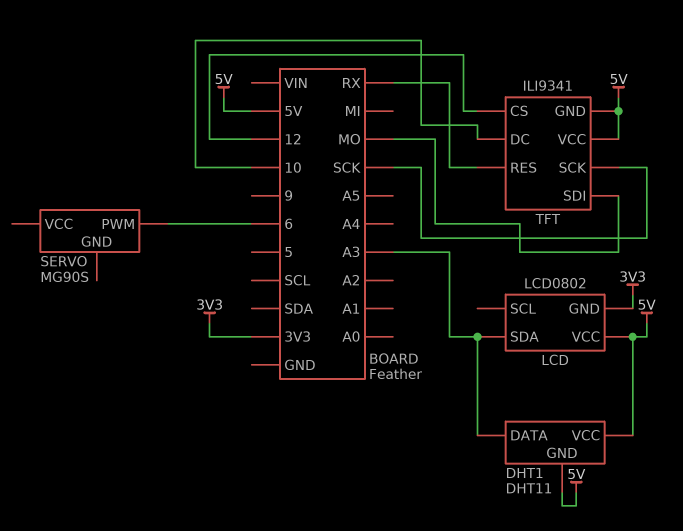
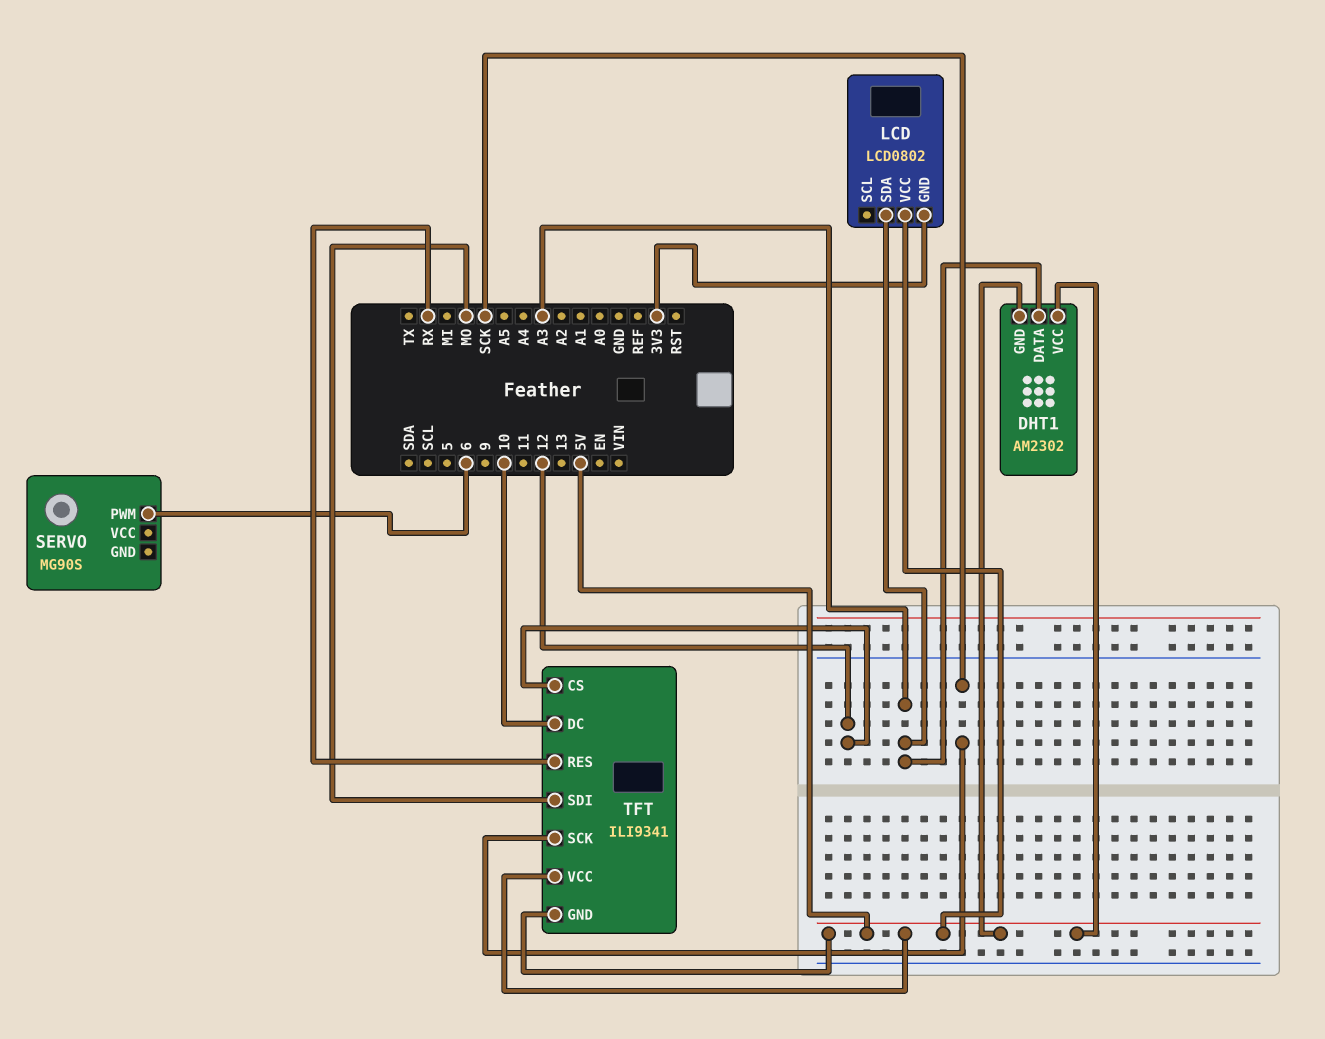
DHT1: DHT11 -> AM2302

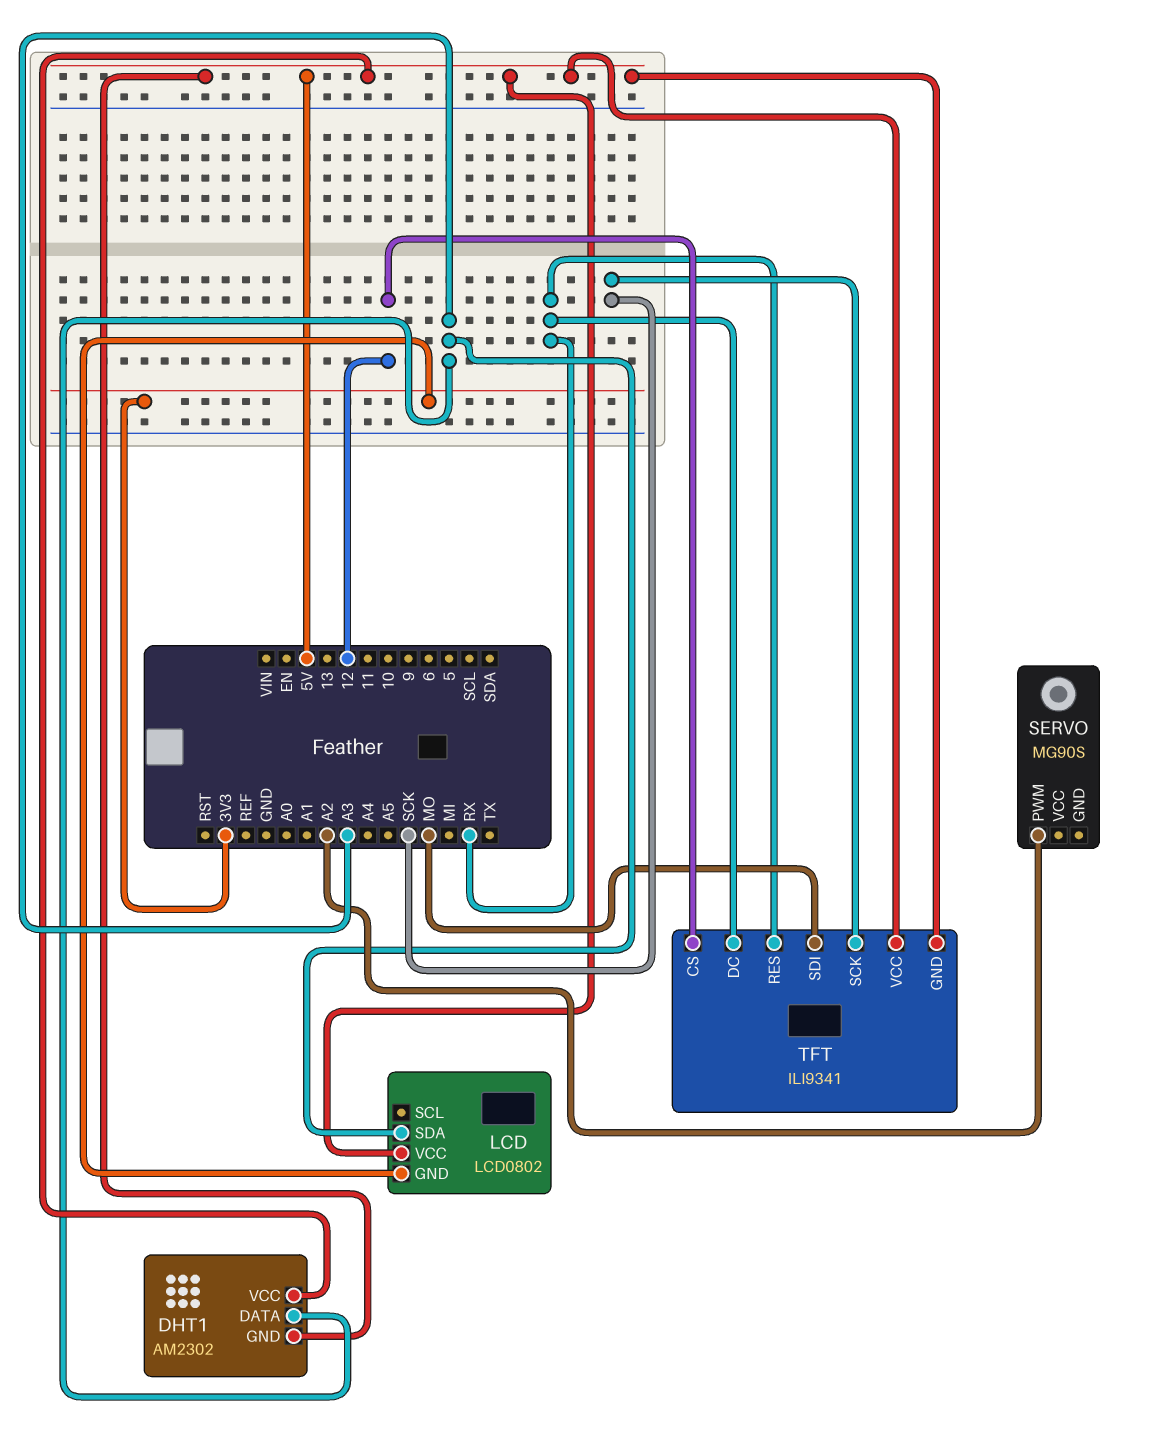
SERVO pin PWM: 6 -> A2
TFT pin DC: 10 -> RX

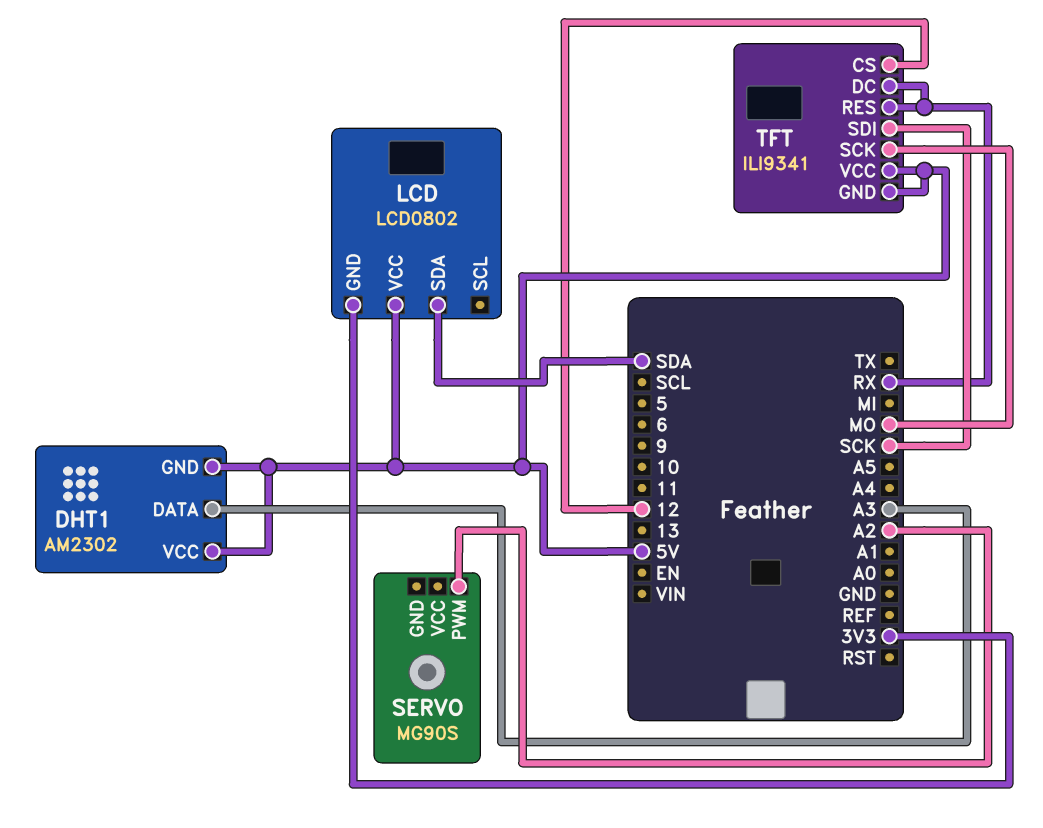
LCD pin SDA: A3 -> SDA
TFT pin SCK: SCK -> MO
TFT pin SDI: MO -> SCK

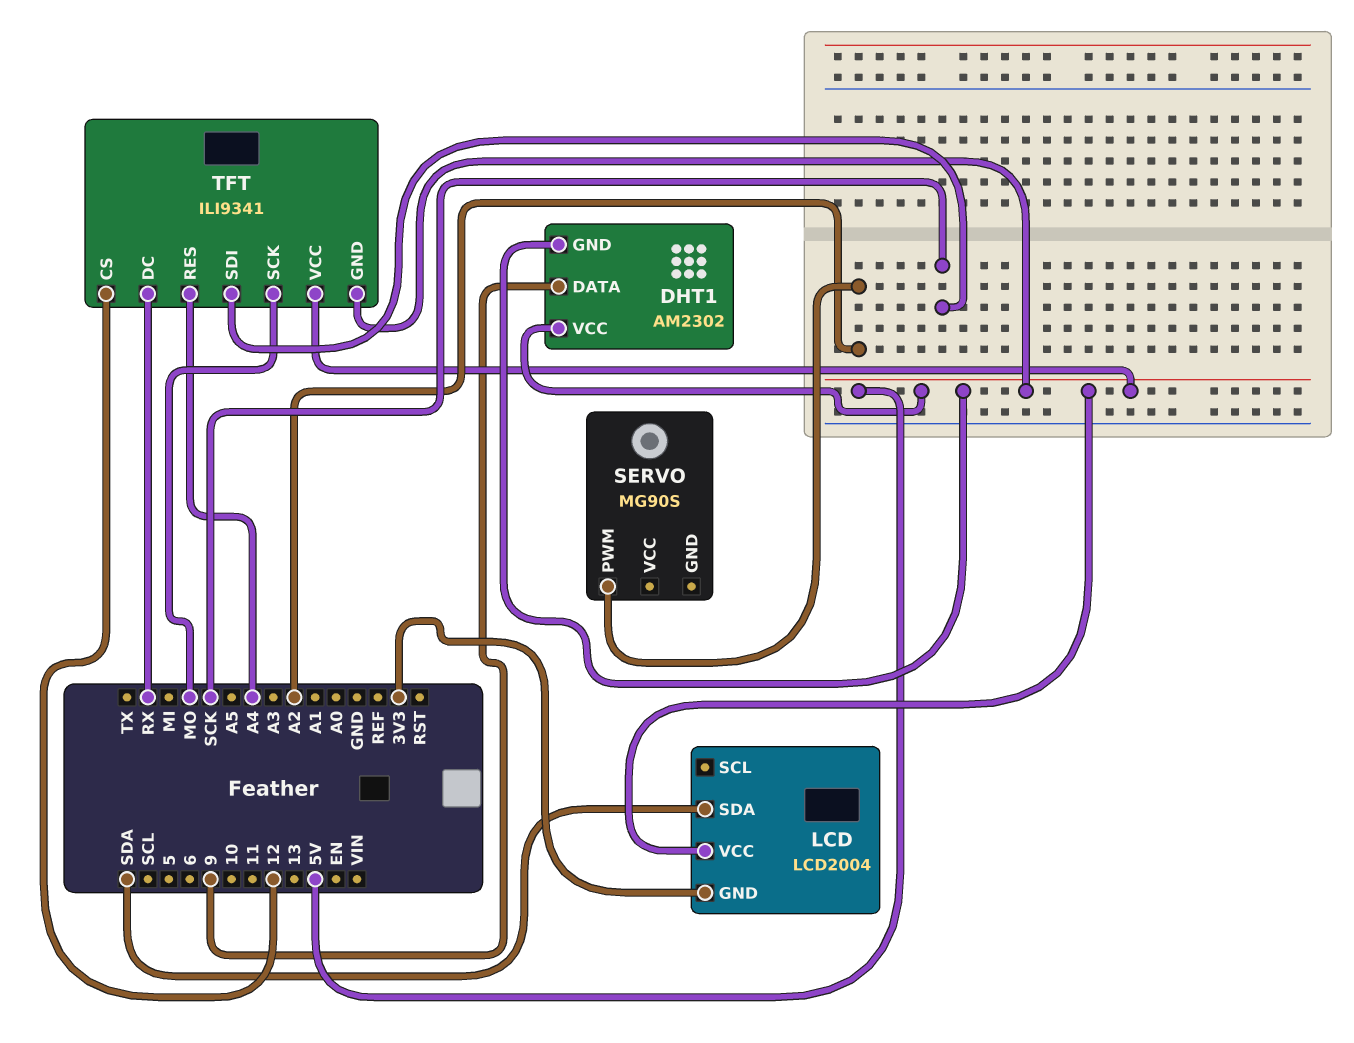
DHT1 pin DATA: A3 -> 9
LCD: LCD0802 -> LCD2004
TFT pin RES: RX -> A4

